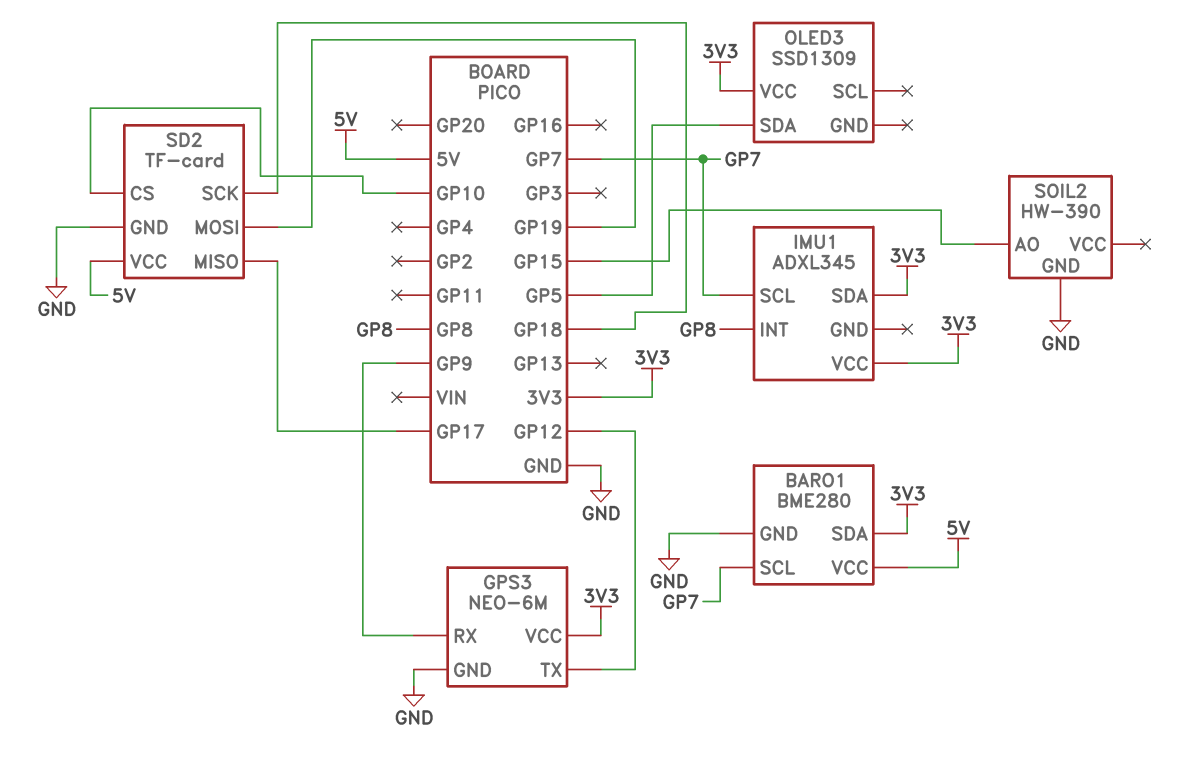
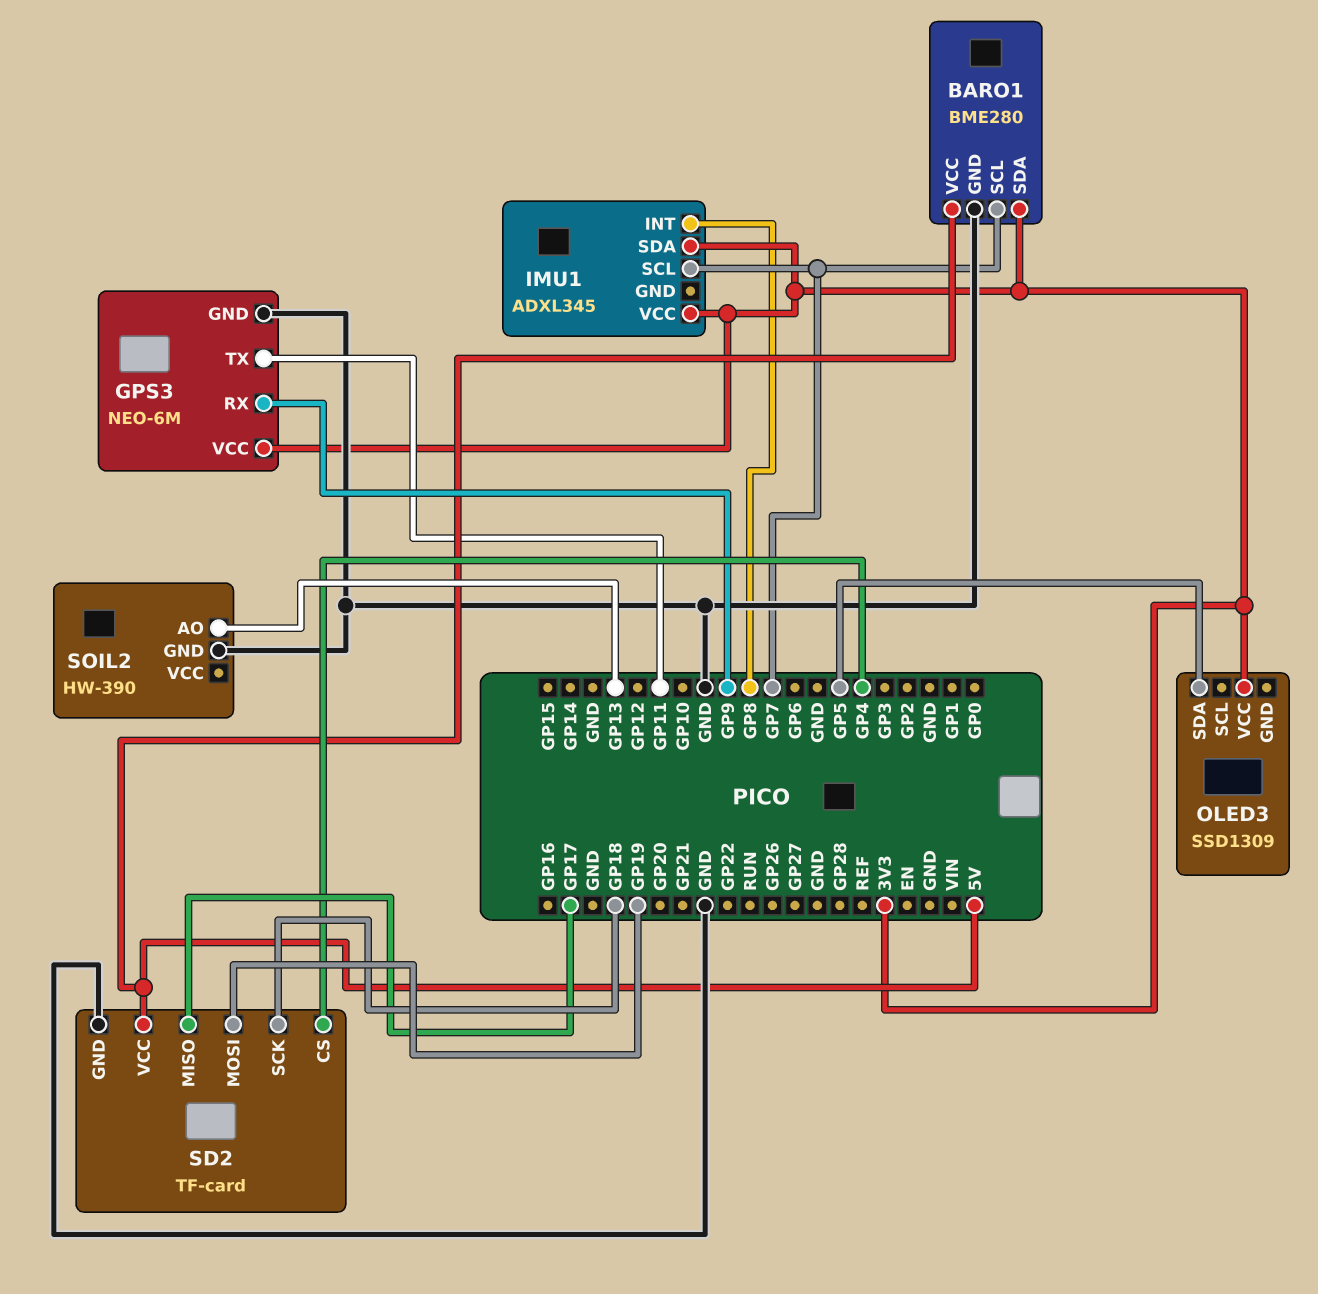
GPS3 pin TX: GP12 -> GP11
SD2 pin CS: GP10 -> GP4
SOIL2 pin AO: GP15 -> GP13

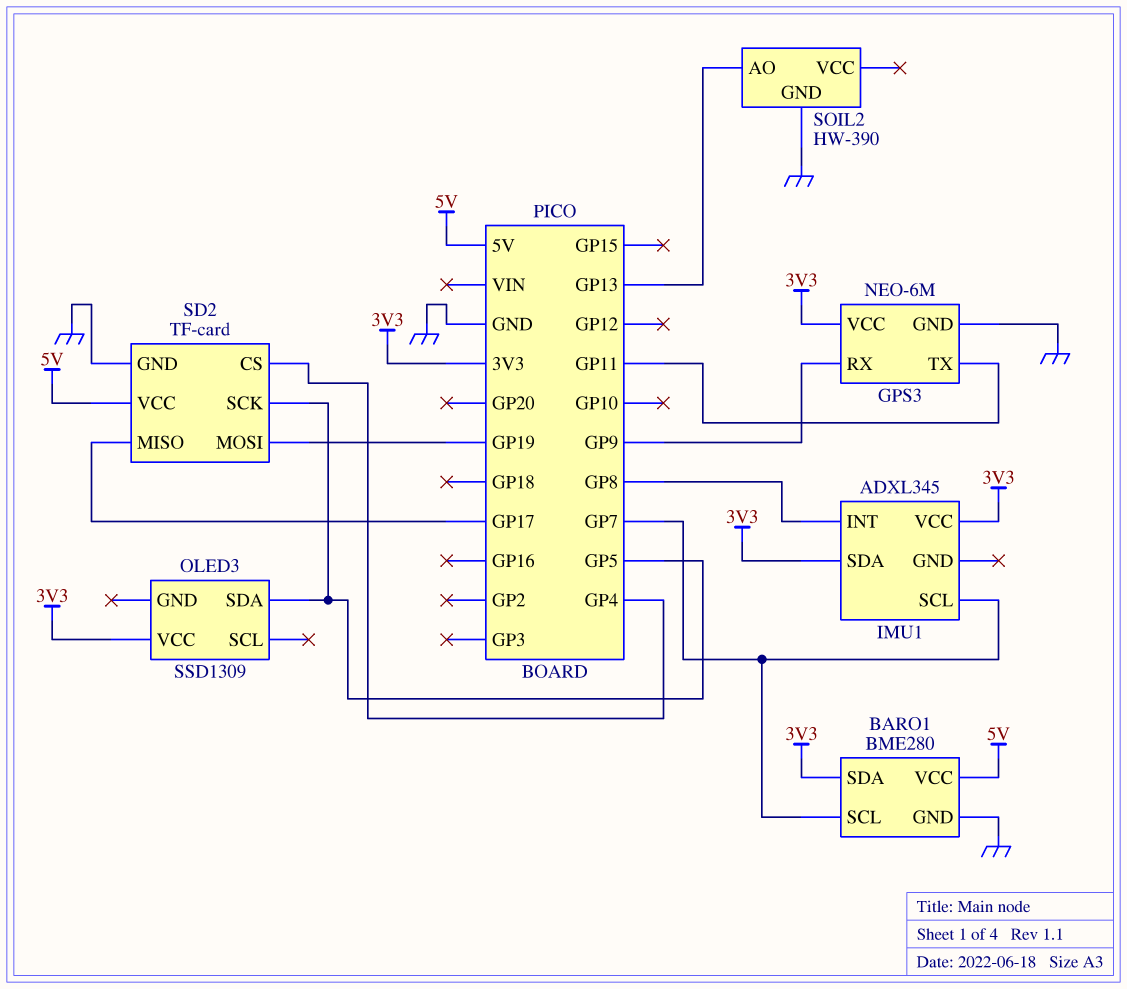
SD2 pin SCK: GP18 -> GP5

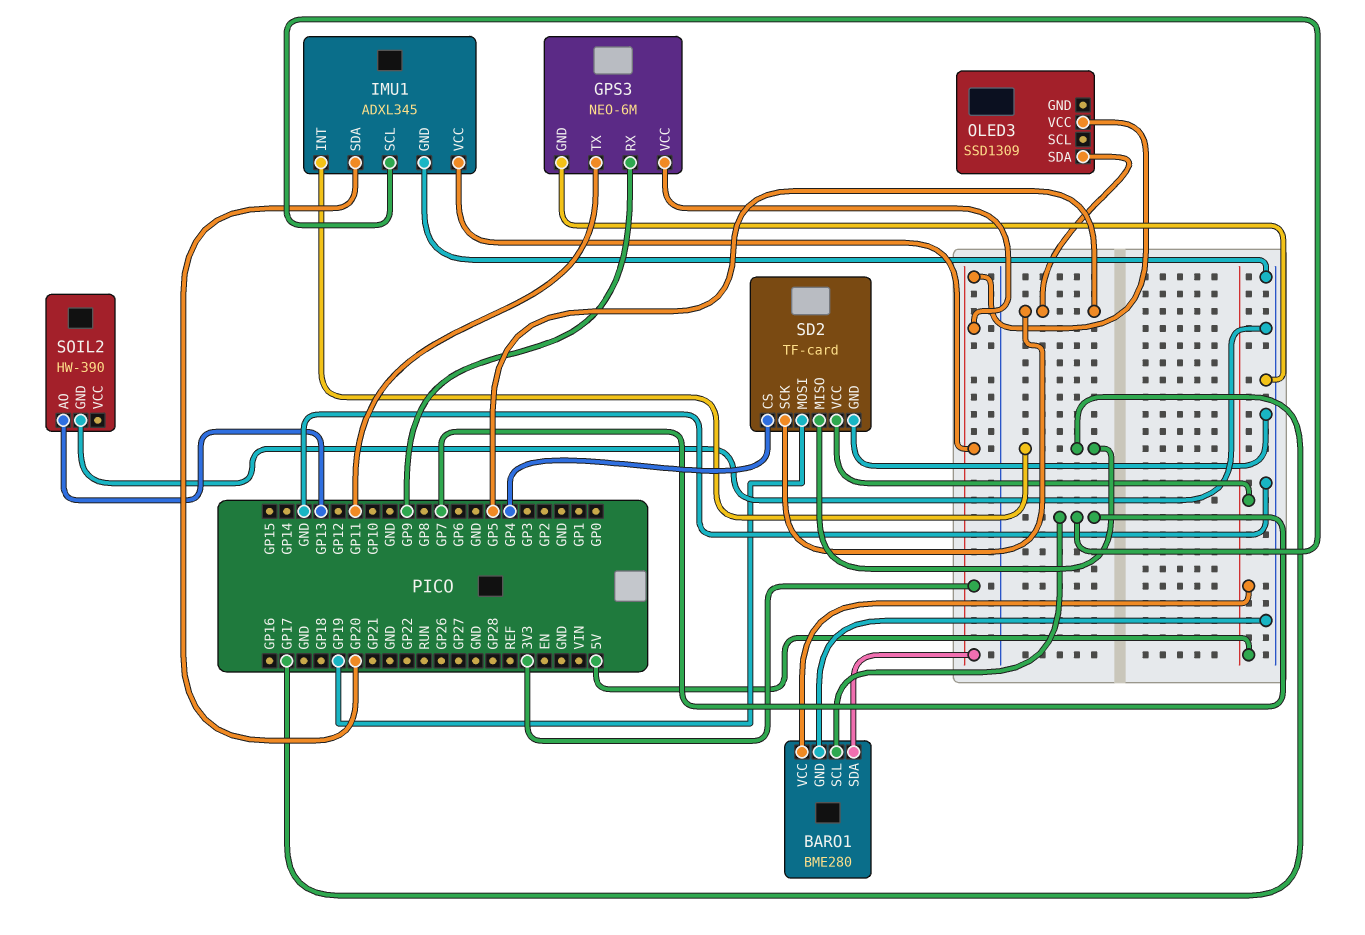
IMU1 pin GND: none -> GND
IMU1 pin INT: GP8 -> GP17
IMU1 pin SDA: 3V3 -> GP20

